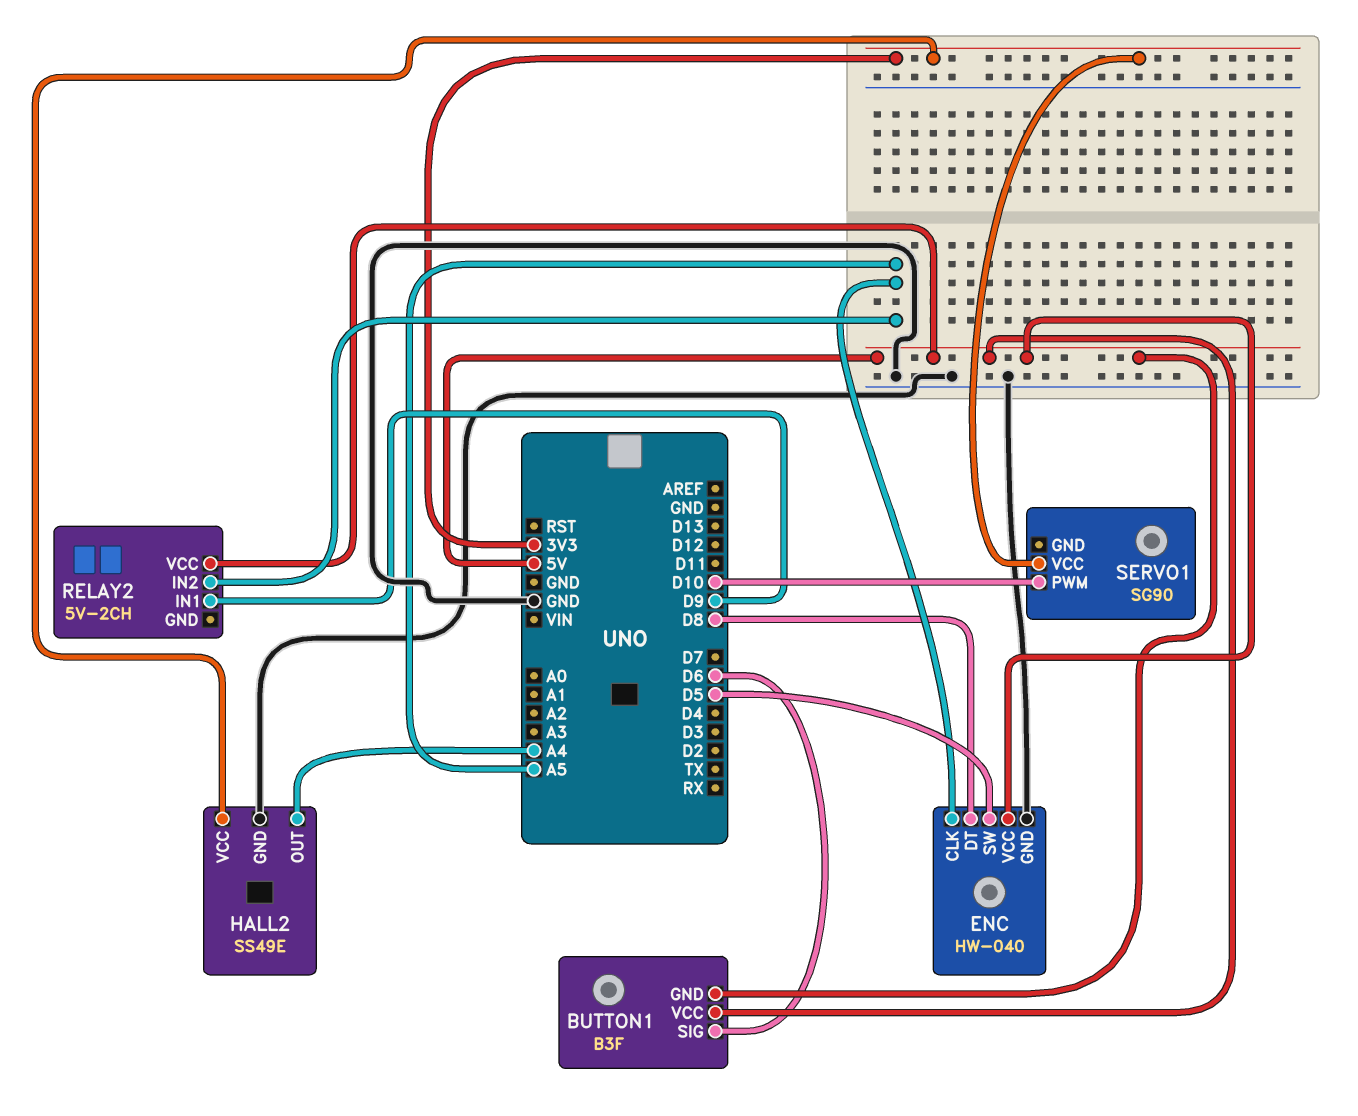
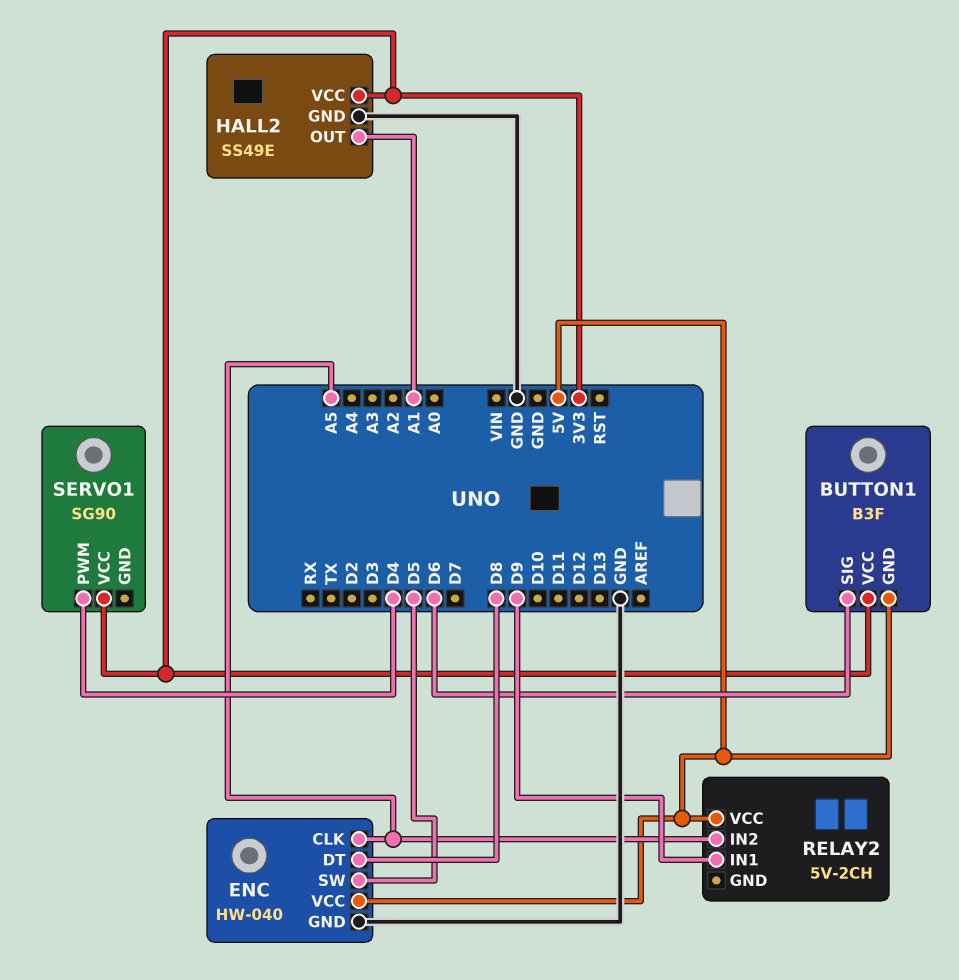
BUTTON1 pin VCC: 5V -> 3V3
HALL2 pin OUT: A4 -> A1
SERVO1 pin PWM: D10 -> D4

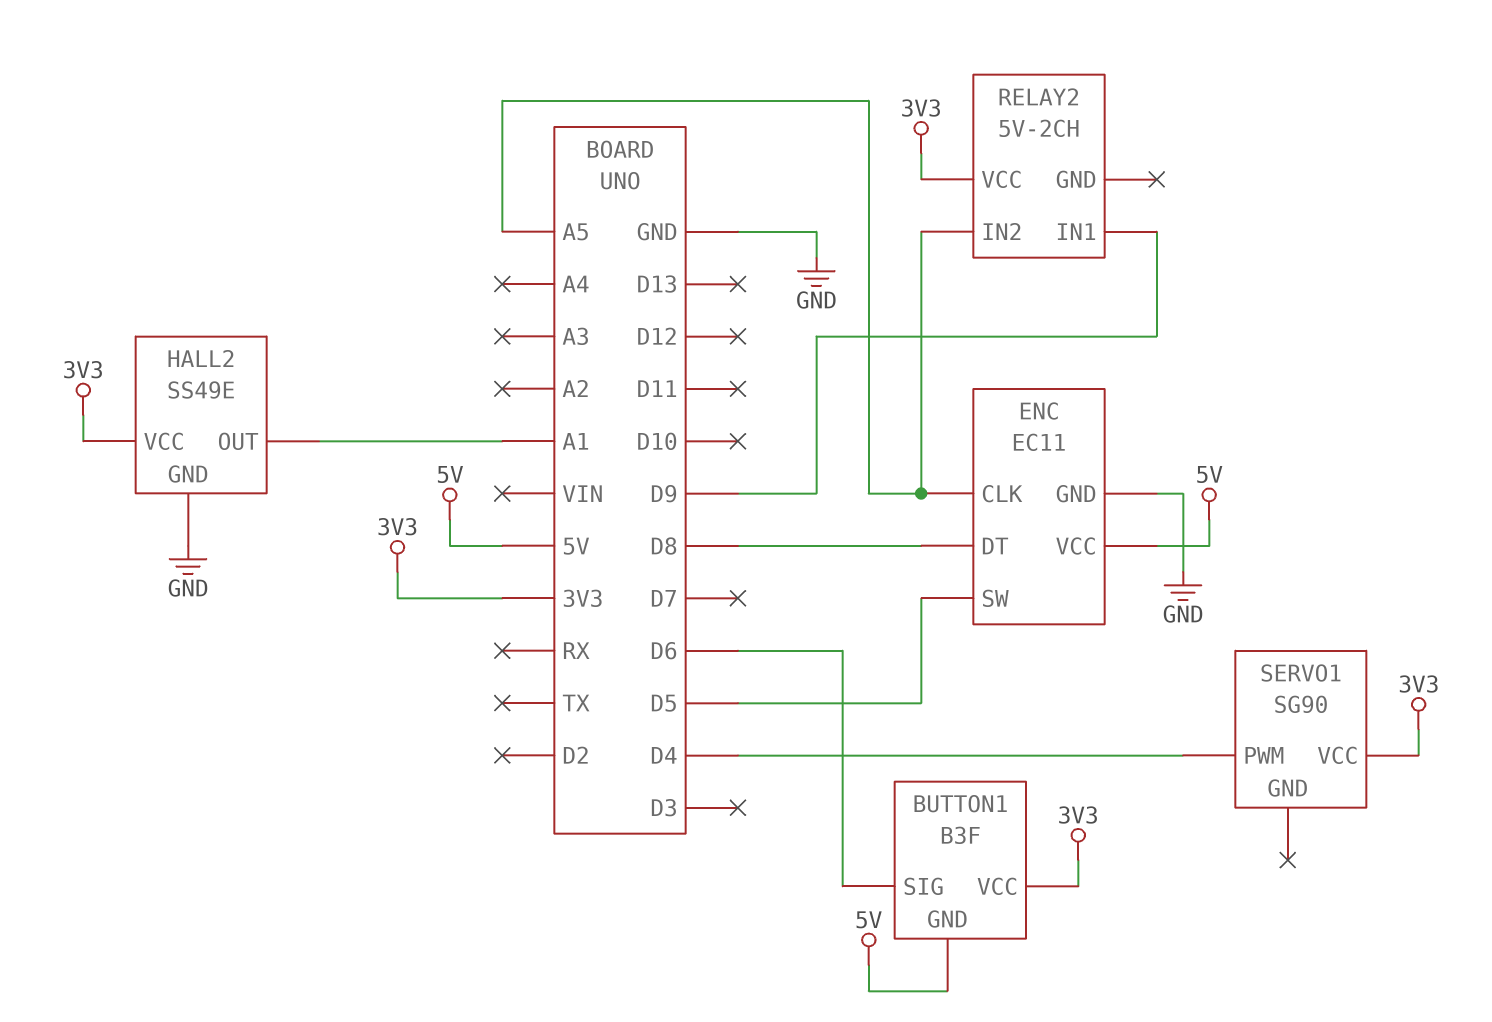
ENC: HW-040 -> EC11
RELAY2 pin VCC: 5V -> 3V3

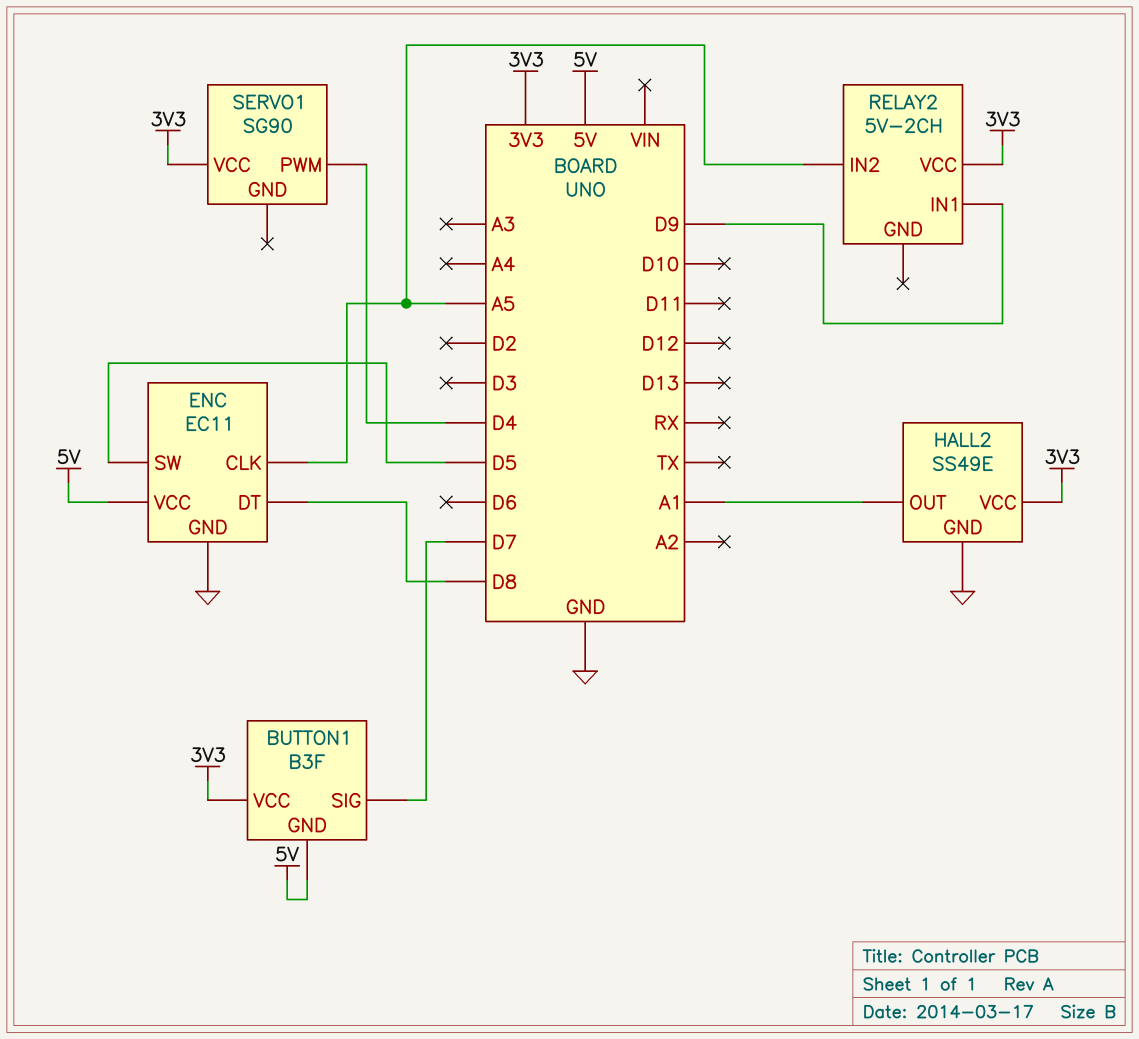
BUTTON1 pin SIG: D6 -> D7

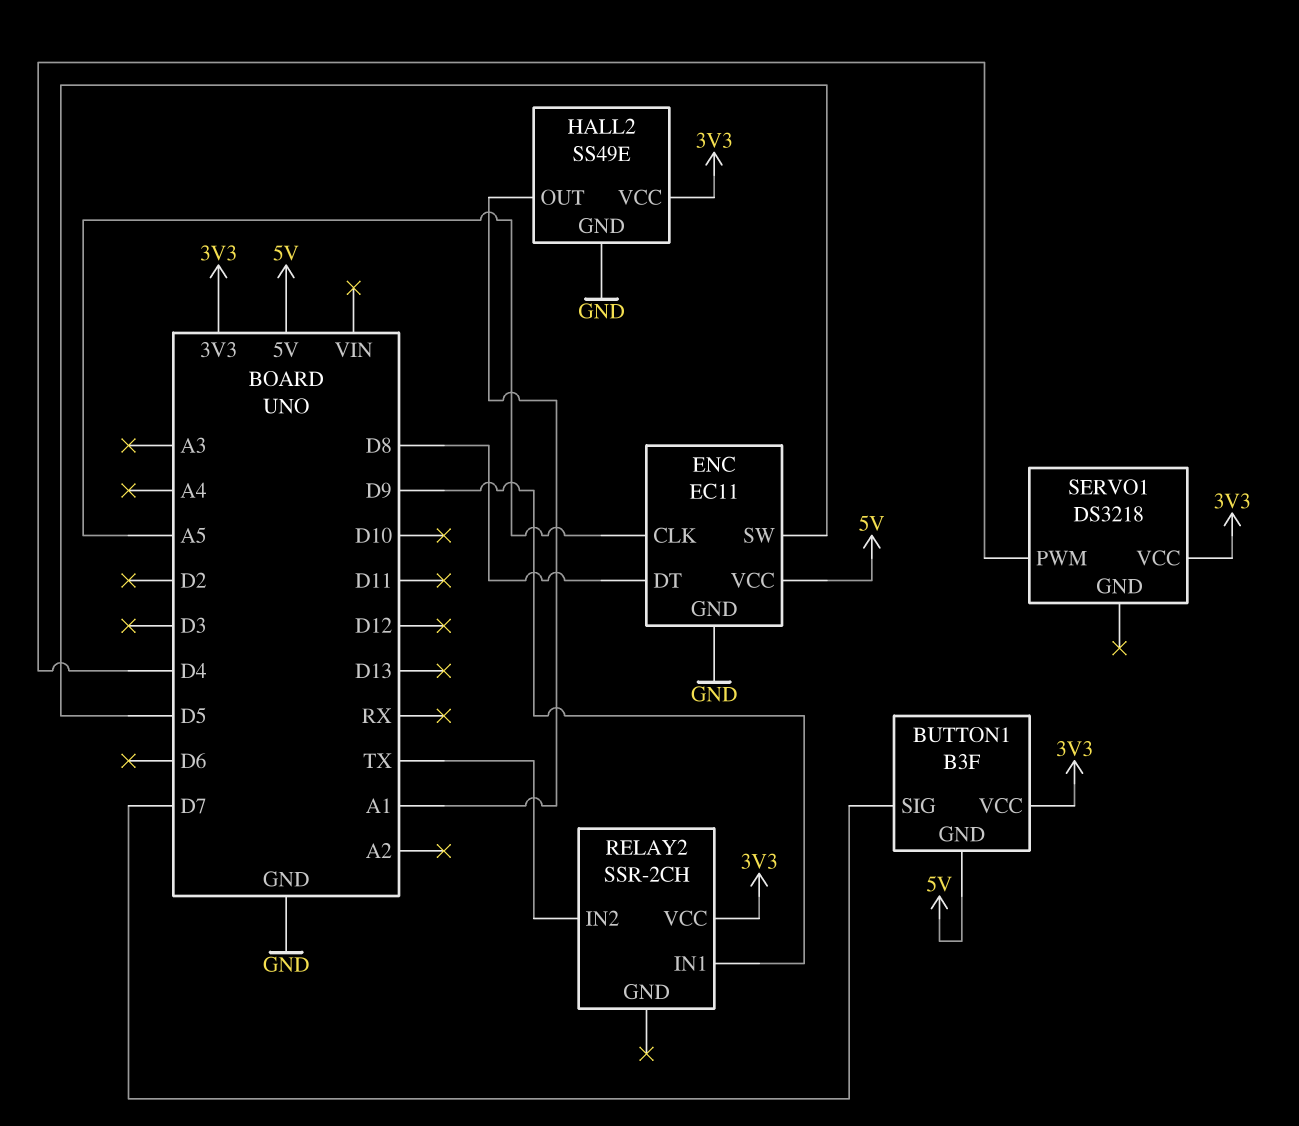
RELAY2: 5V-2CH -> SSR-2CH
RELAY2 pin IN2: A5 -> TX
SERVO1: SG90 -> DS3218

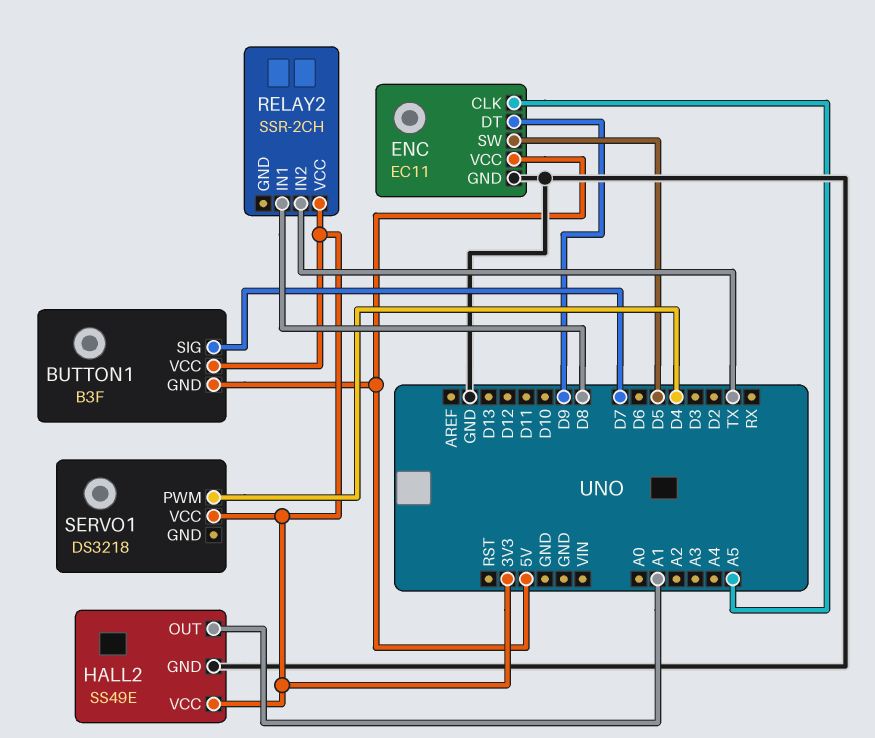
ENC pin DT: D8 -> D9
RELAY2 pin IN1: D9 -> D8

